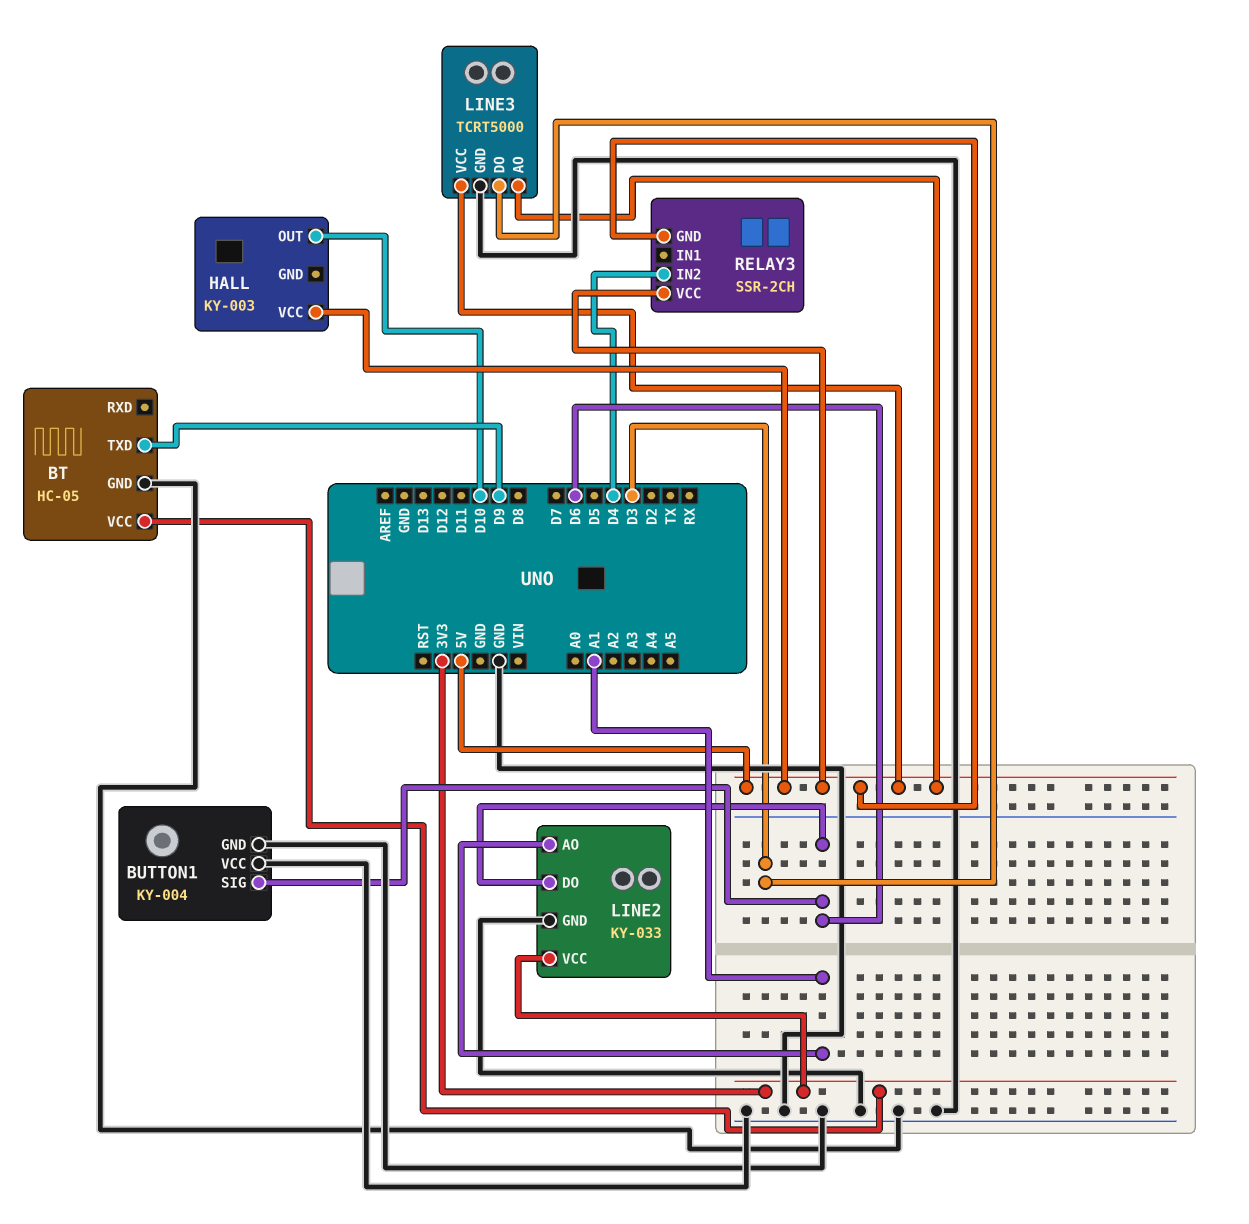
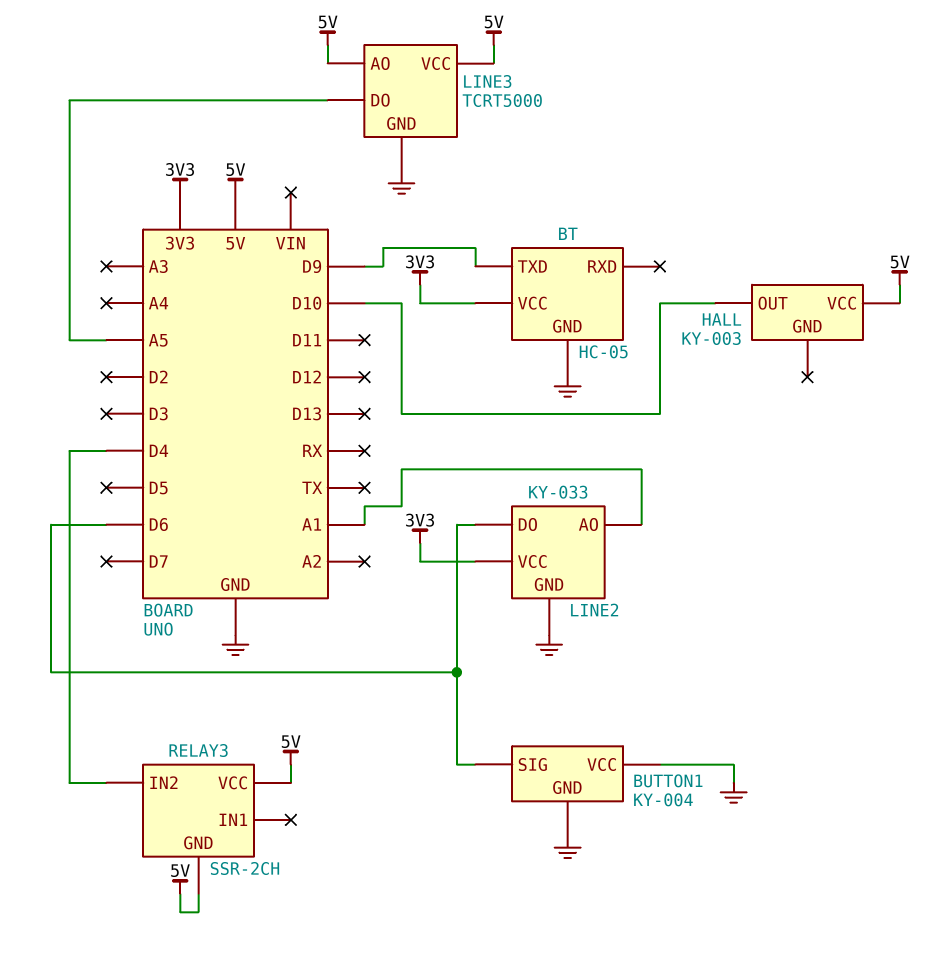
LINE3 pin DO: D3 -> A5

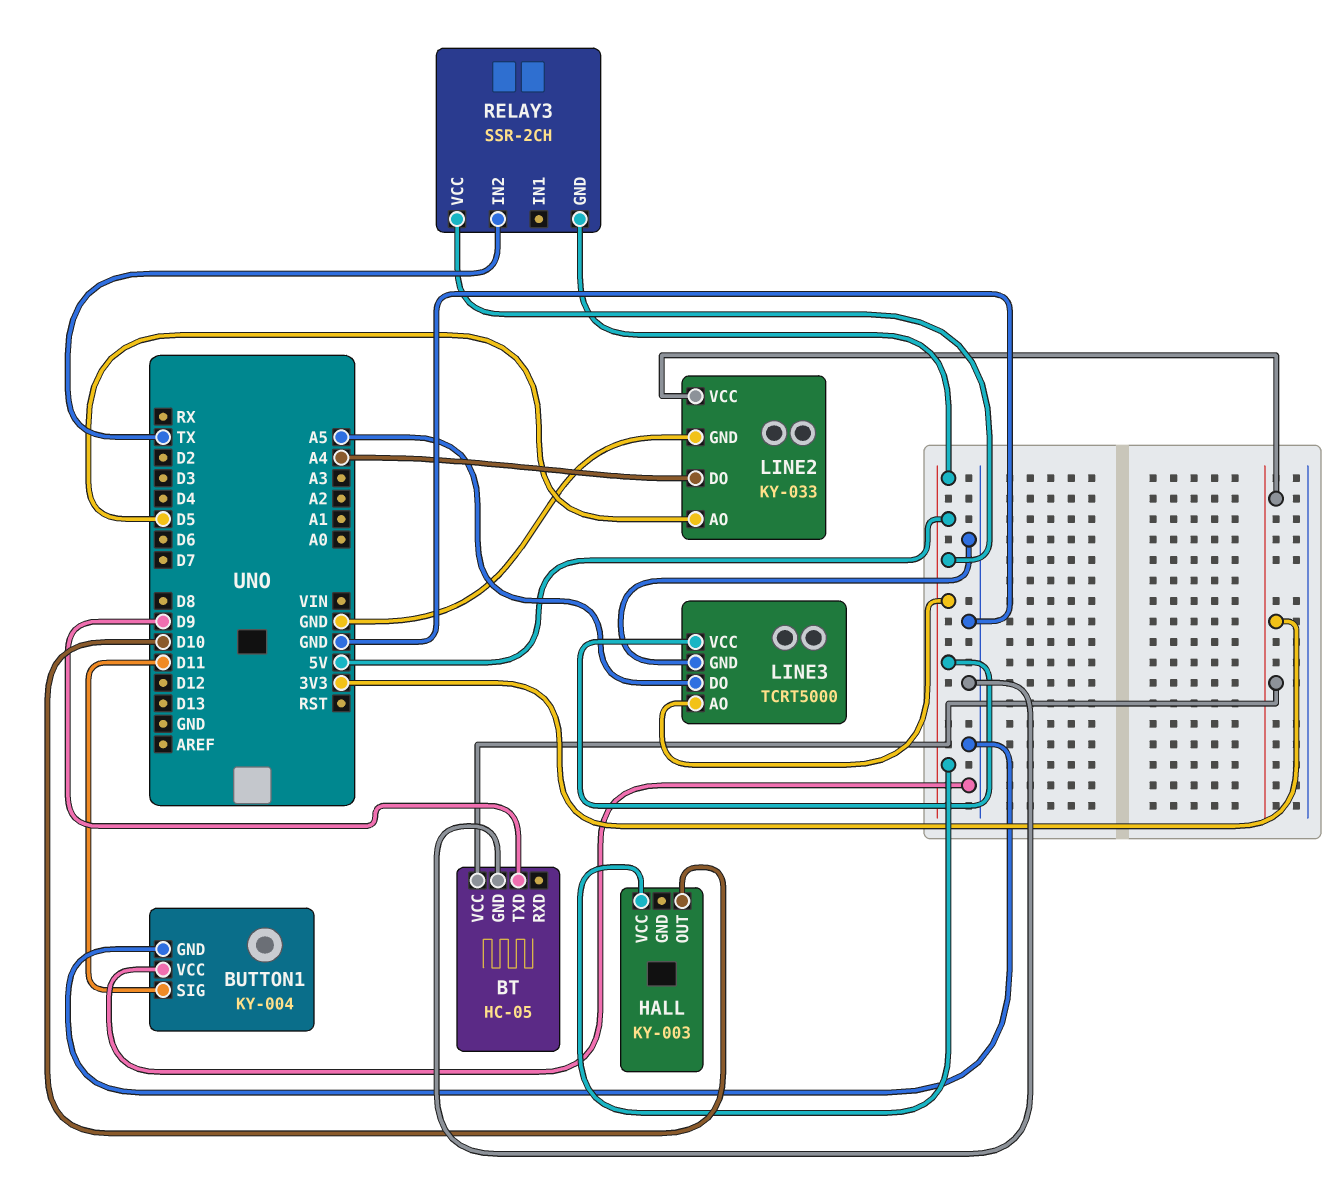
BUTTON1 pin SIG: D6 -> D11
LINE2 pin AO: A1 -> D5
LINE2 pin DO: D6 -> A4
RELAY3 pin IN2: D4 -> TX

